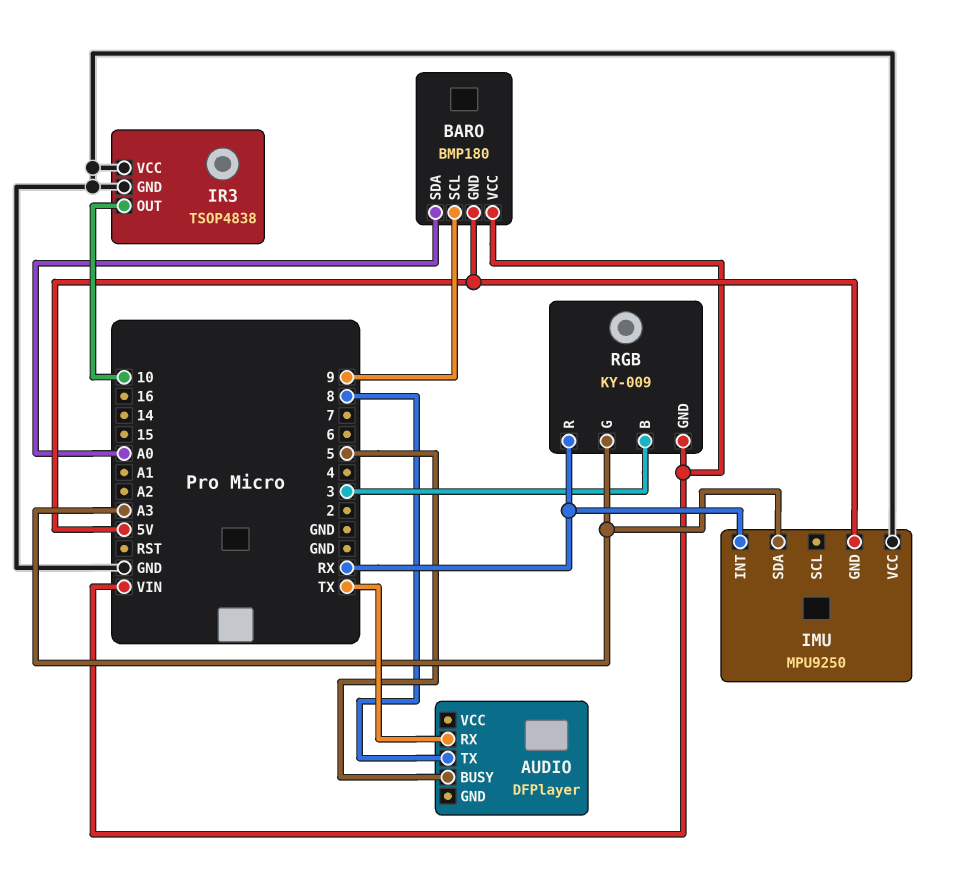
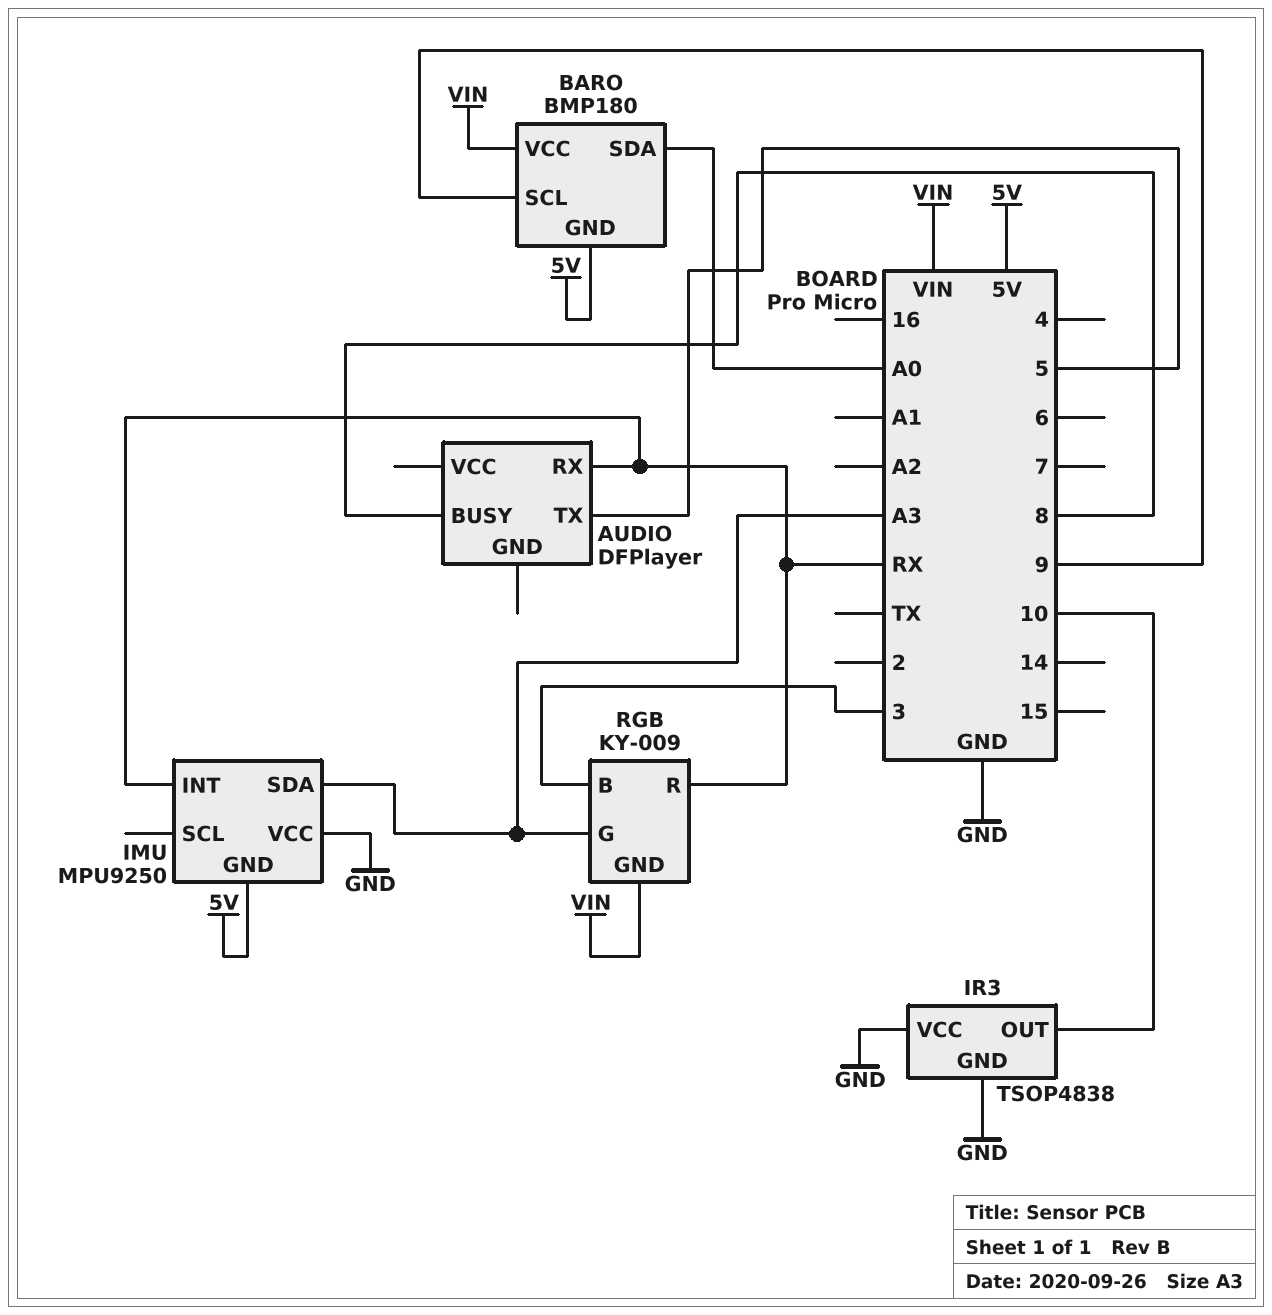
AUDIO pin BUSY: 5 -> 8
AUDIO pin RX: TX -> RX
AUDIO pin TX: 8 -> 5

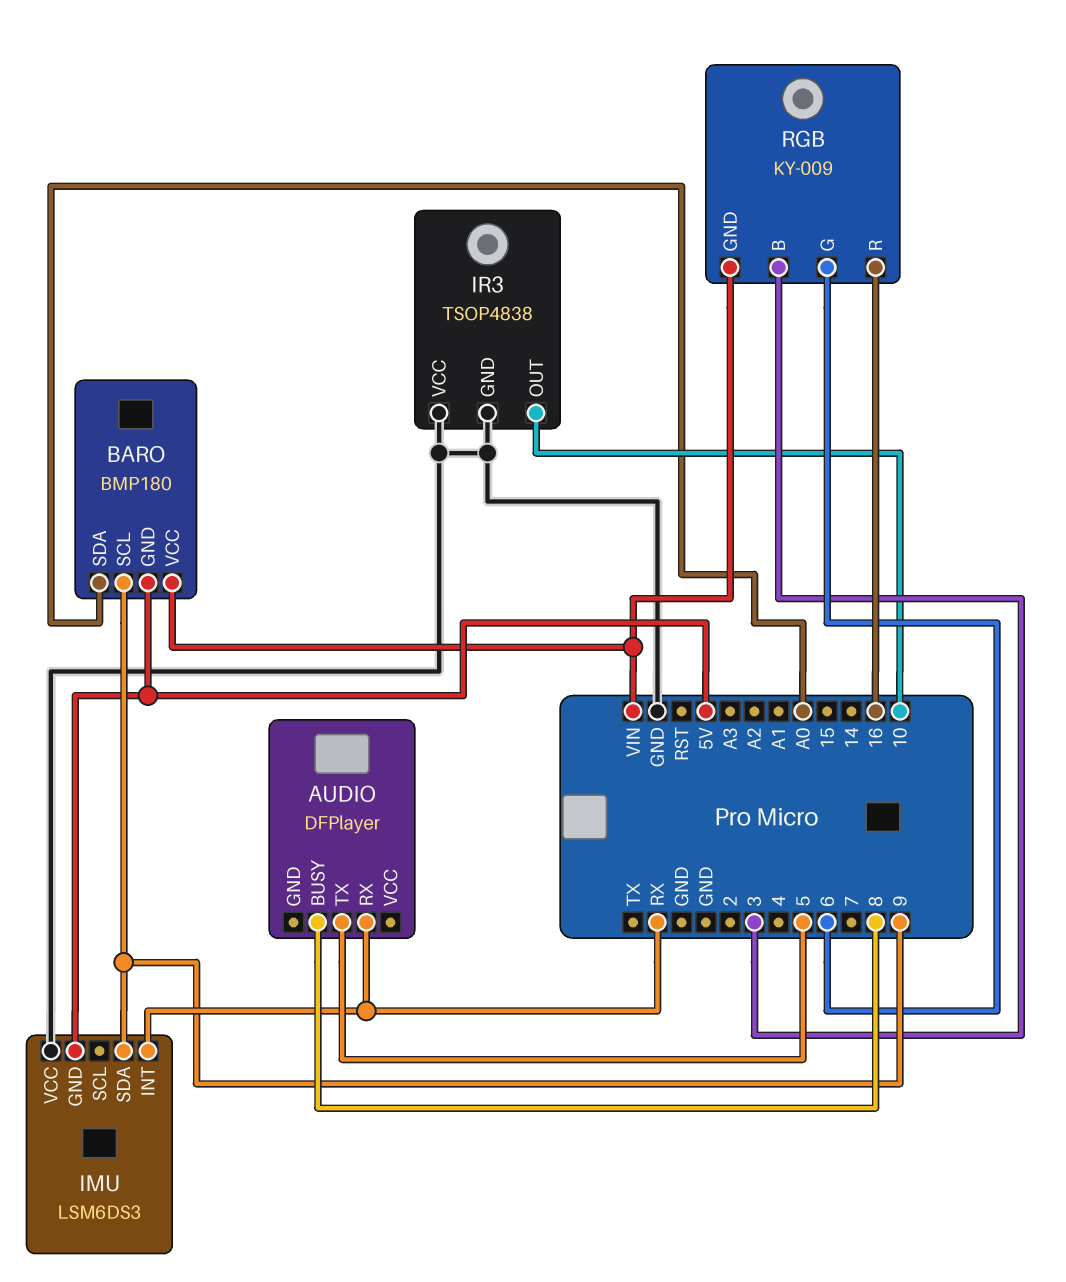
IMU: MPU9250 -> LSM6DS3
IMU pin SDA: A3 -> 9
RGB pin G: A3 -> 6
RGB pin R: RX -> 16

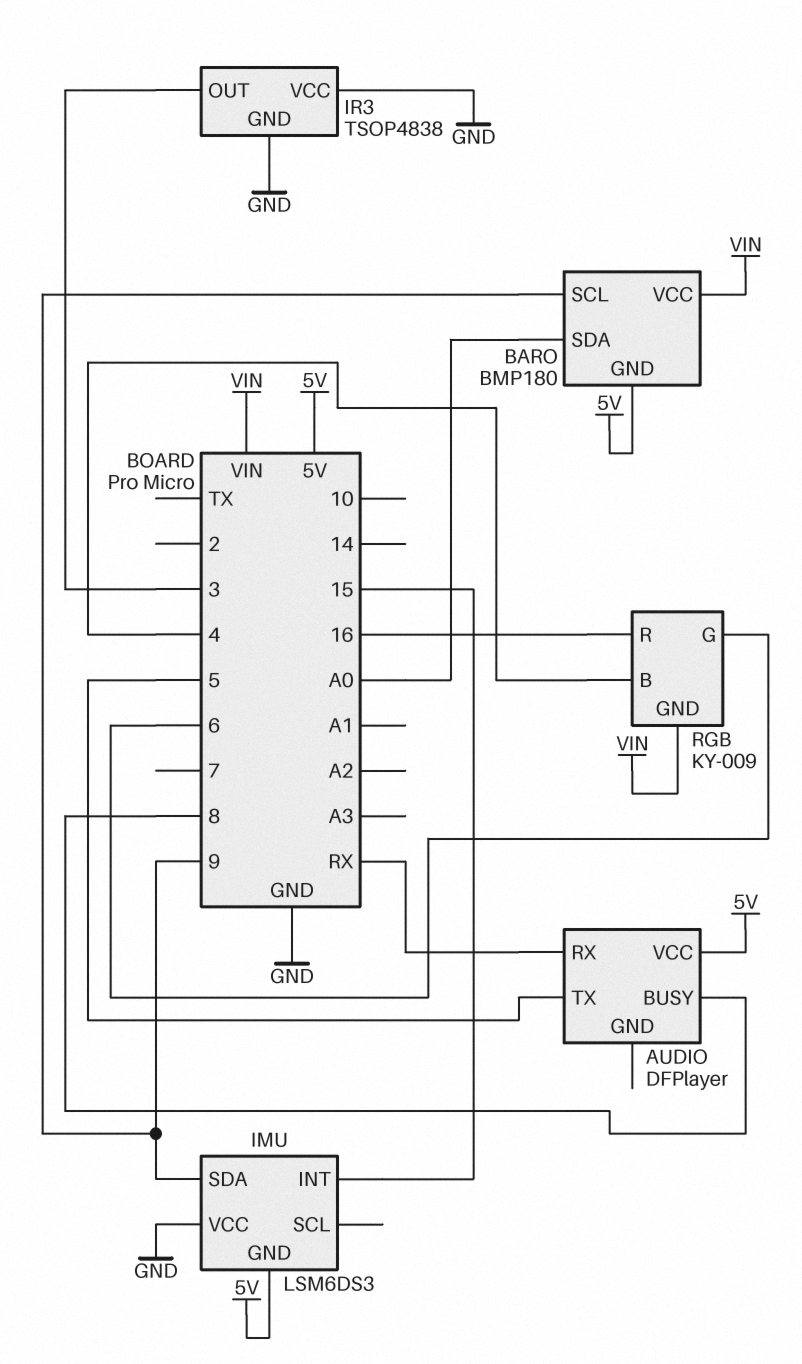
AUDIO pin VCC: none -> 5V
IMU pin INT: RX -> 15
IR3 pin OUT: 10 -> 3
RGB pin B: 3 -> 4

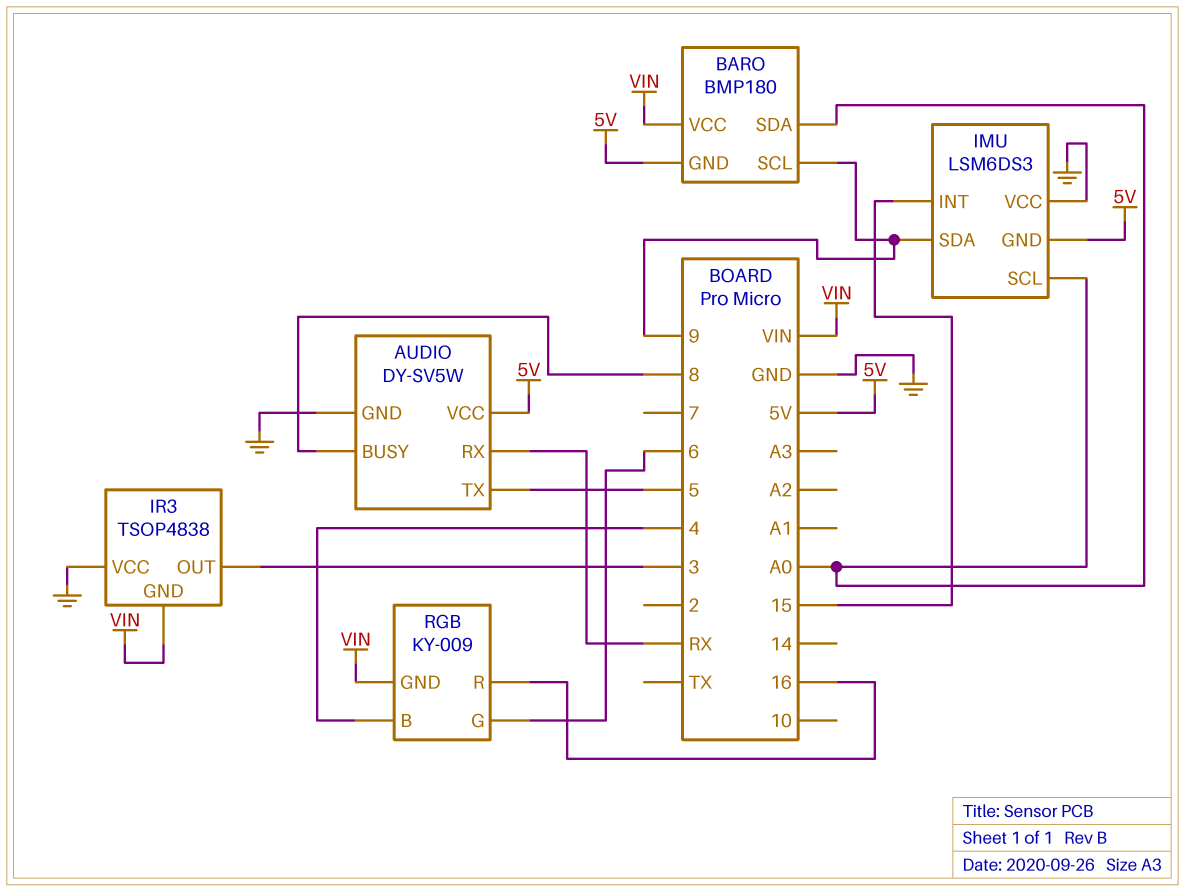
AUDIO: DFPlayer -> DY-SV5W
AUDIO pin GND: none -> GND
IMU pin SCL: none -> A0
IR3 pin GND: GND -> VIN

